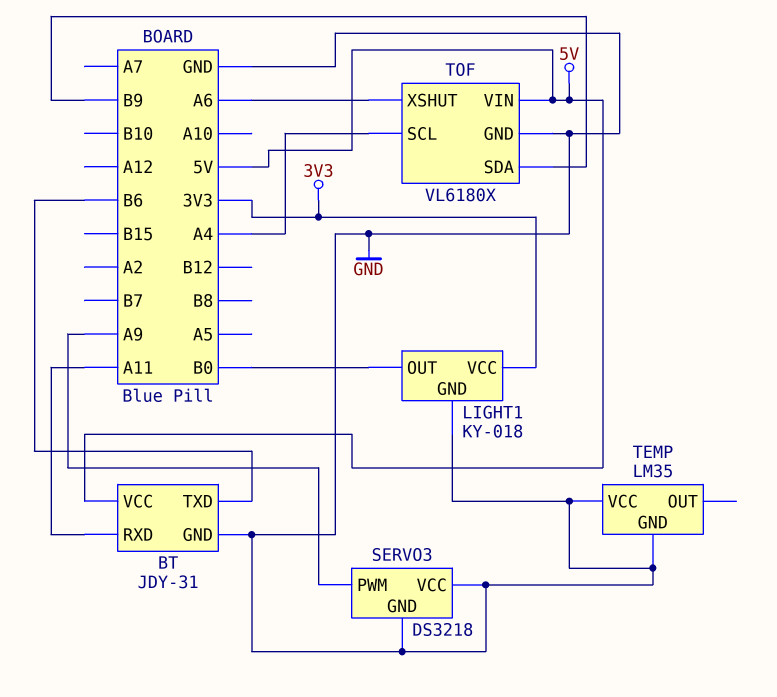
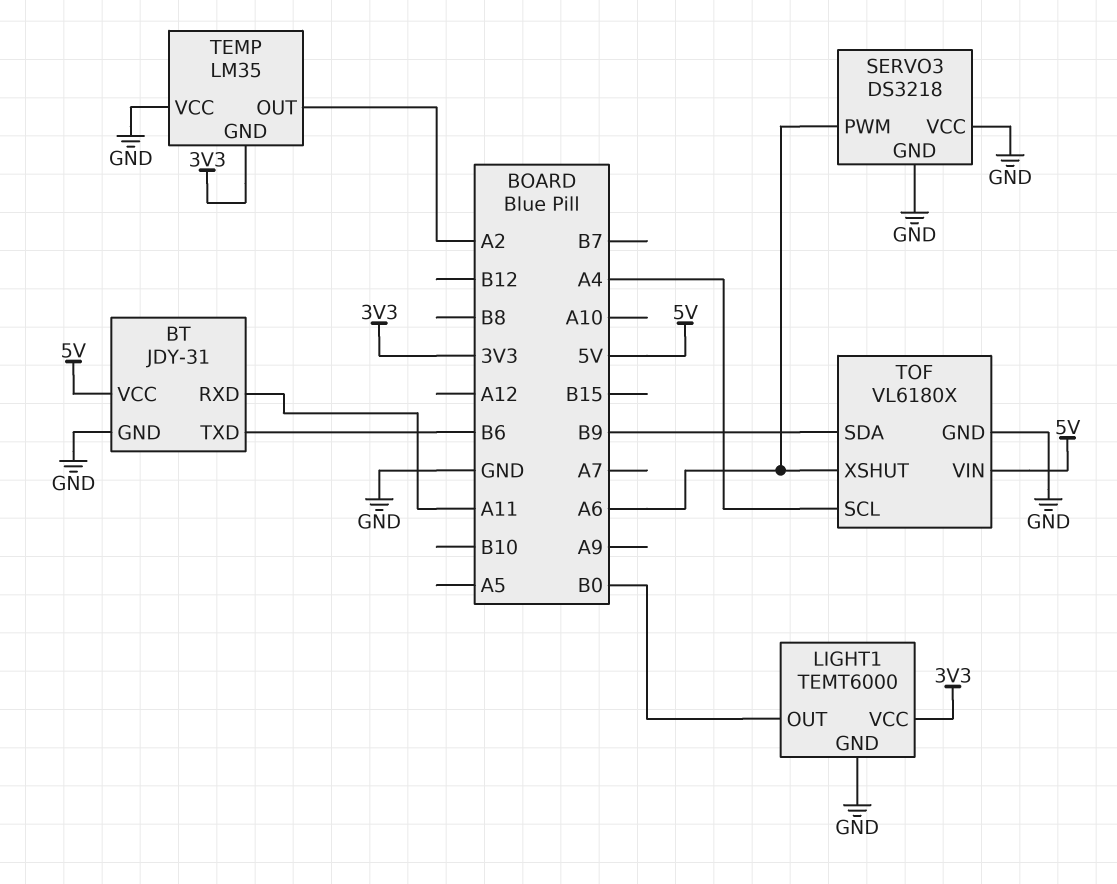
LIGHT1: KY-018 -> TEMT6000
SERVO3 pin PWM: A9 -> A6
TEMP pin GND: GND -> 3V3
TEMP pin OUT: none -> A2

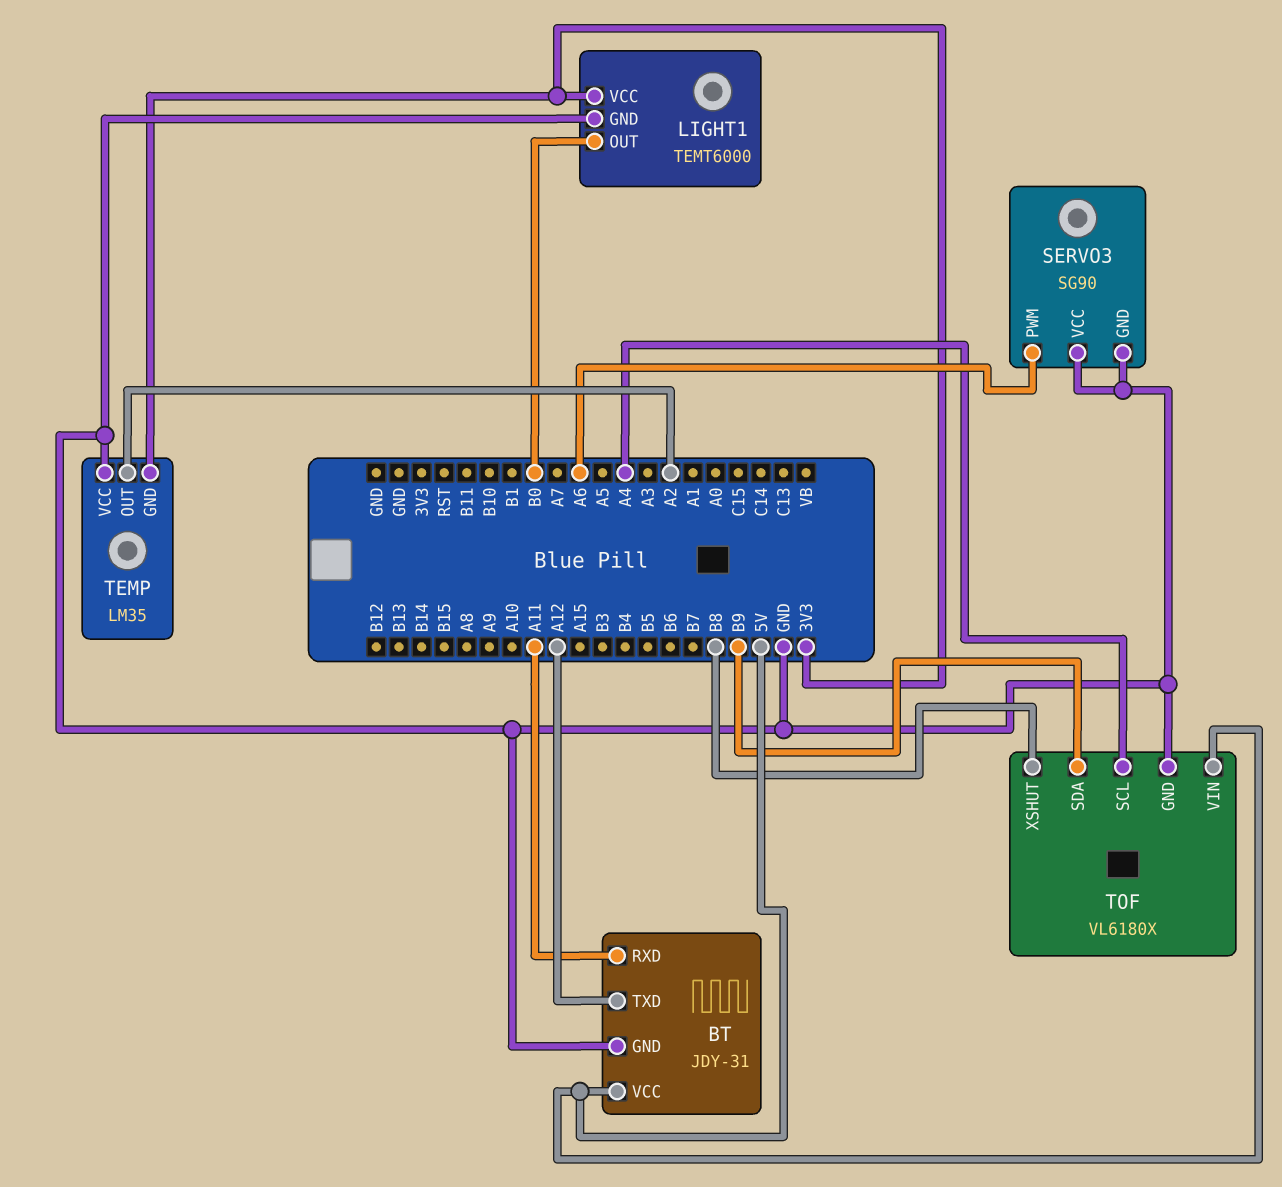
BT pin TXD: B6 -> A12
SERVO3: DS3218 -> SG90
TOF pin XSHUT: A6 -> B8

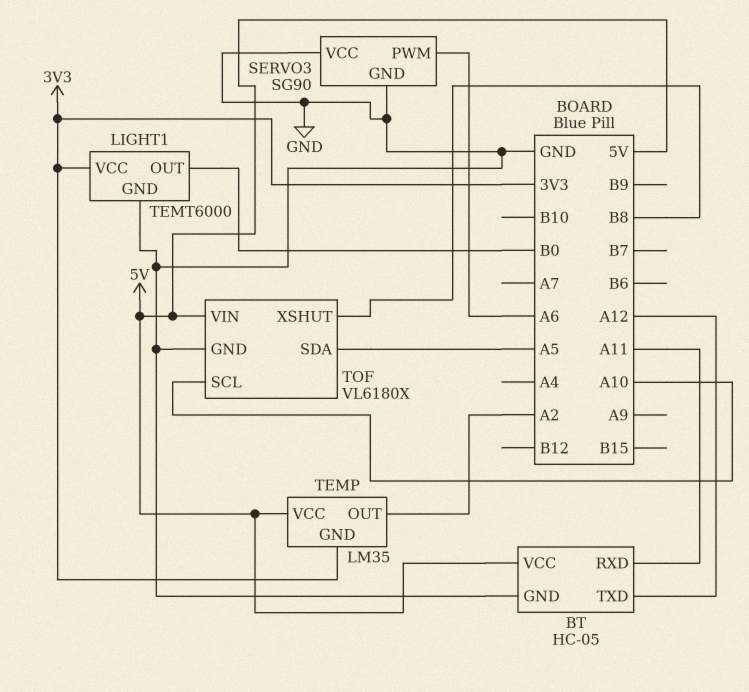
BT: JDY-31 -> HC-05
TEMP pin VCC: GND -> 5V
TOF pin SCL: A4 -> A10
TOF pin SDA: B9 -> A5

